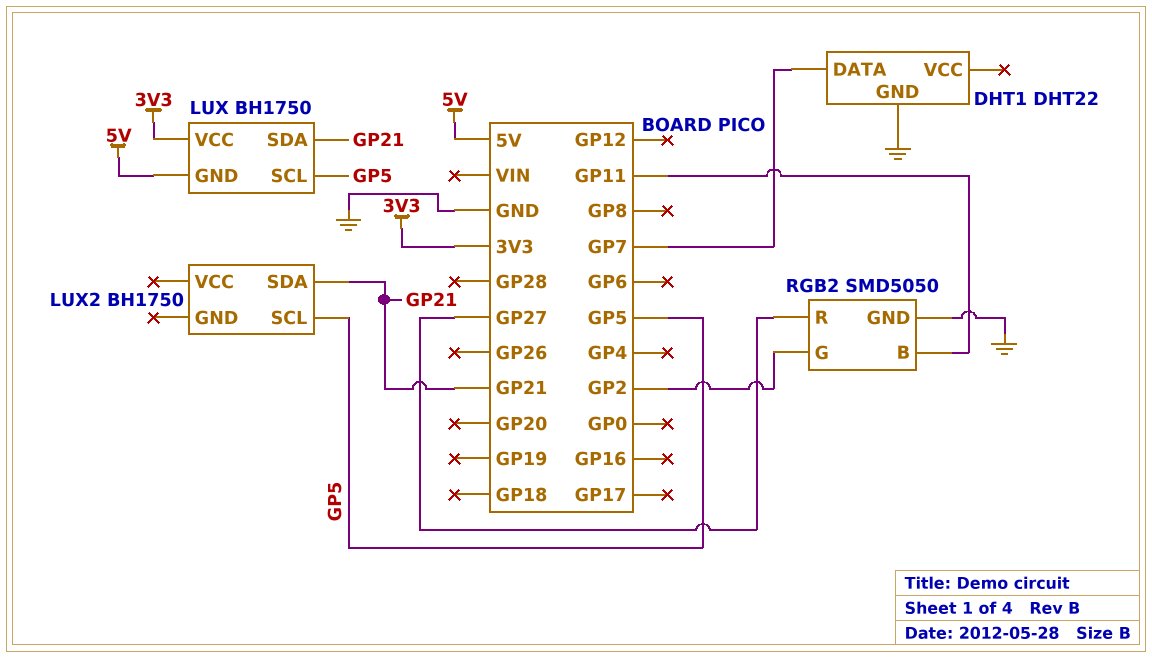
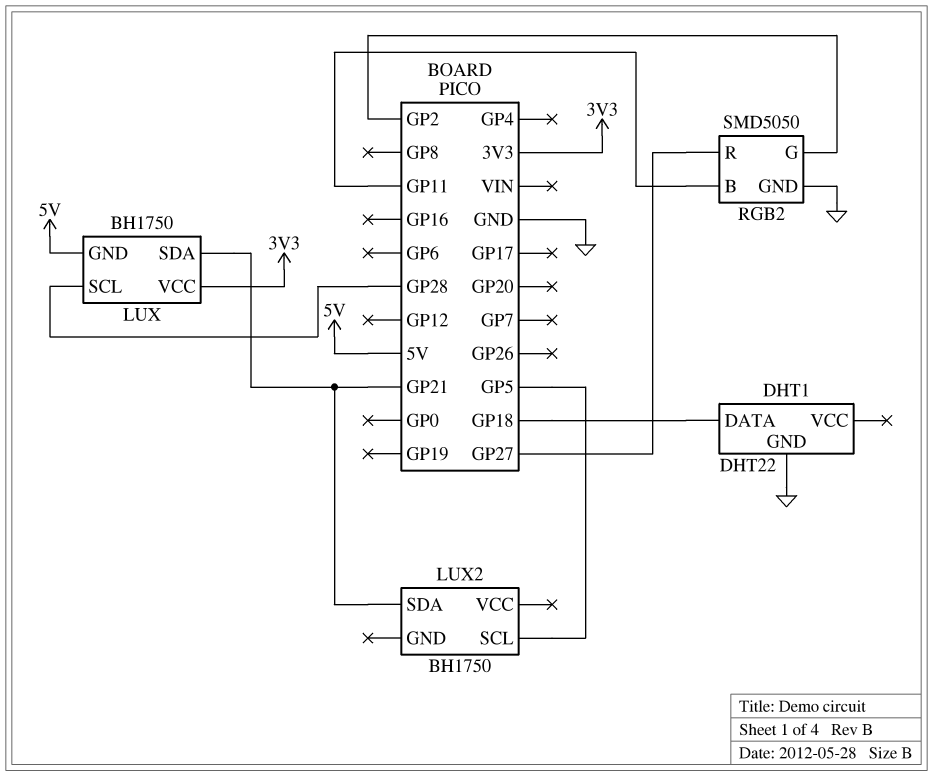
DHT1 pin DATA: GP7 -> GP18
LUX pin SCL: GP5 -> GP28

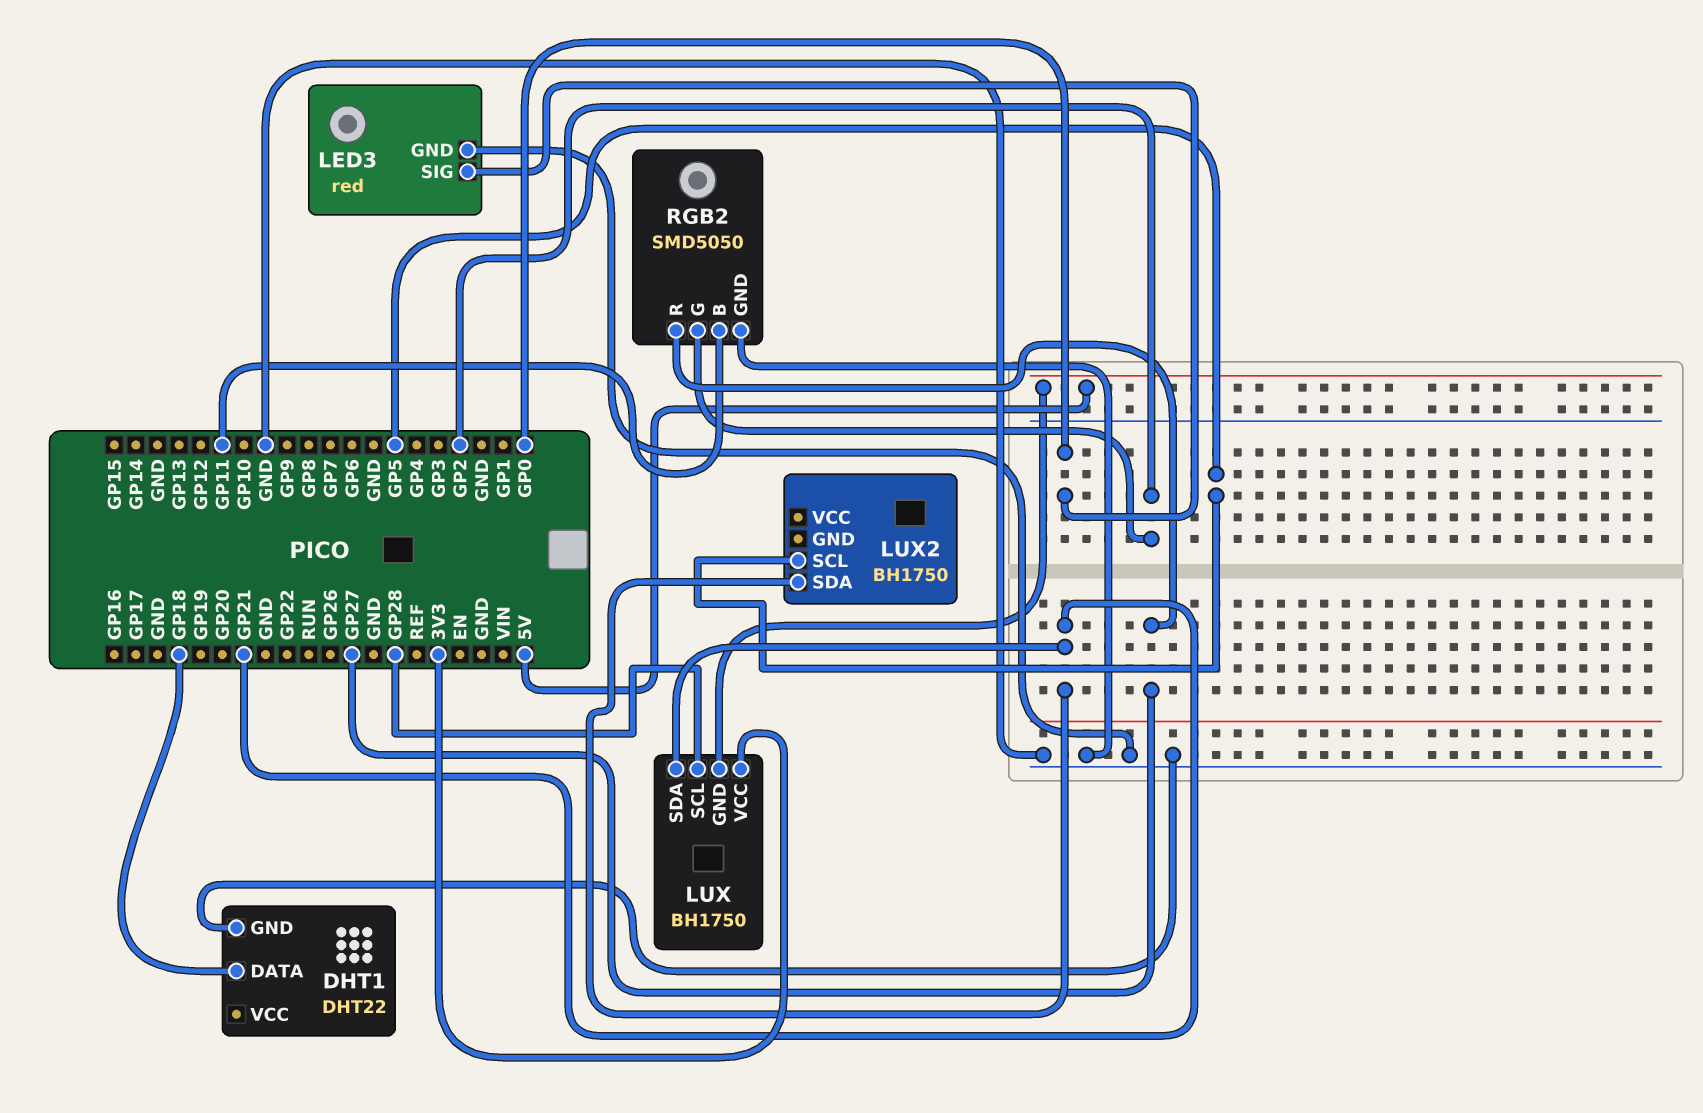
LED3: none -> red
LED3 pin GND: none -> GND
LED3 pin SIG: none -> GP0

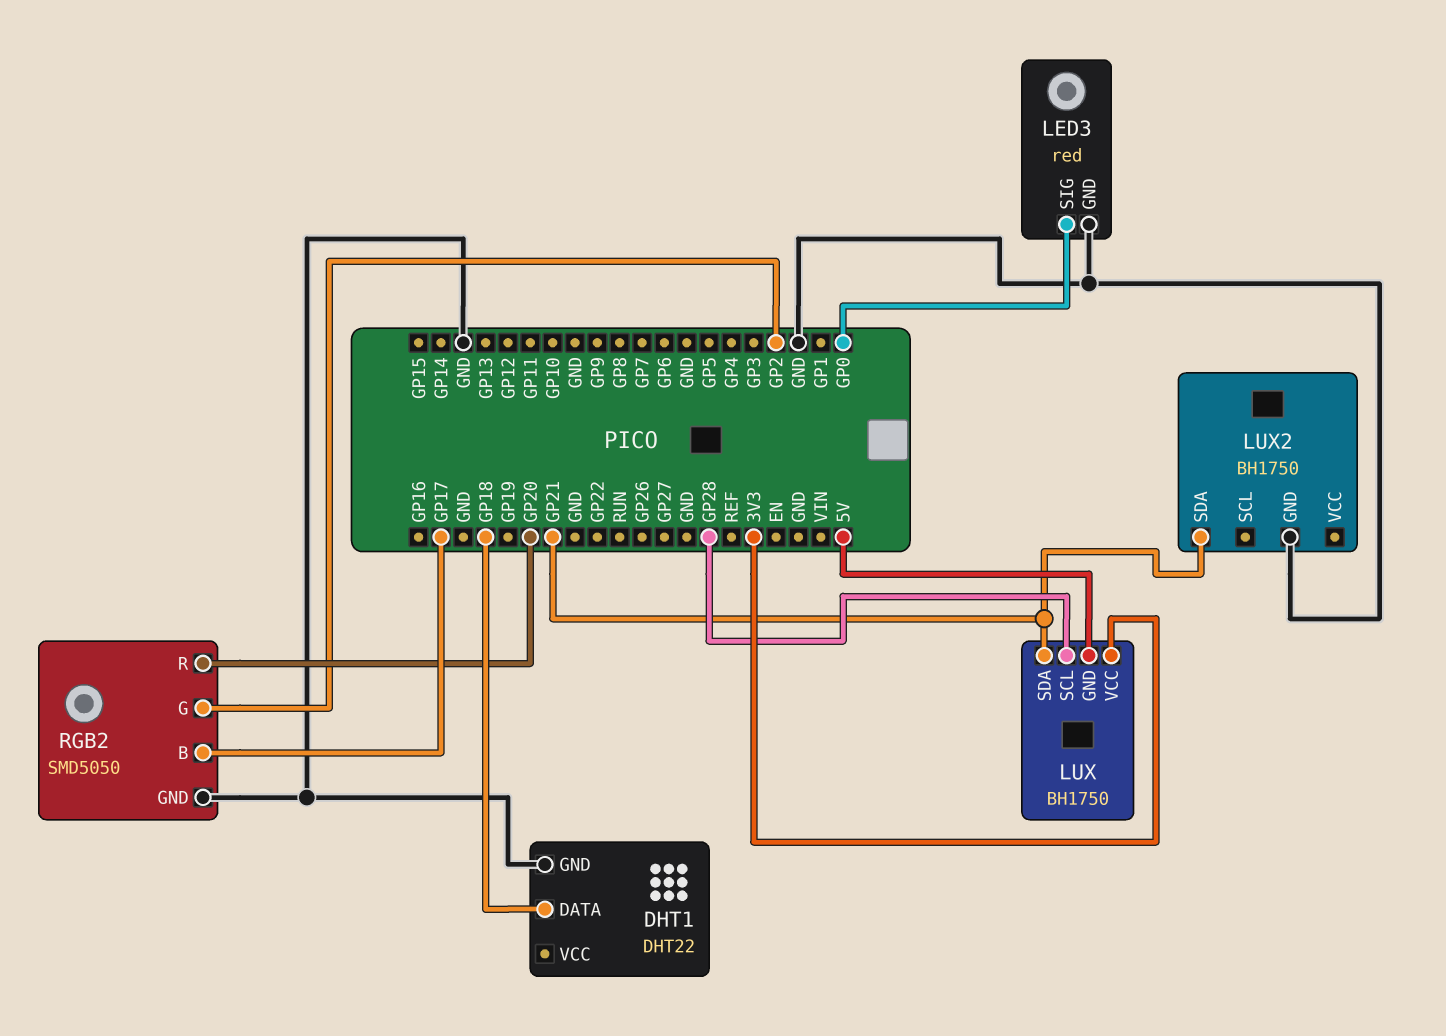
LUX2 pin GND: none -> GND
LUX2 pin SCL: GP5 -> none
RGB2 pin B: GP11 -> GP17
RGB2 pin R: GP27 -> GP20

